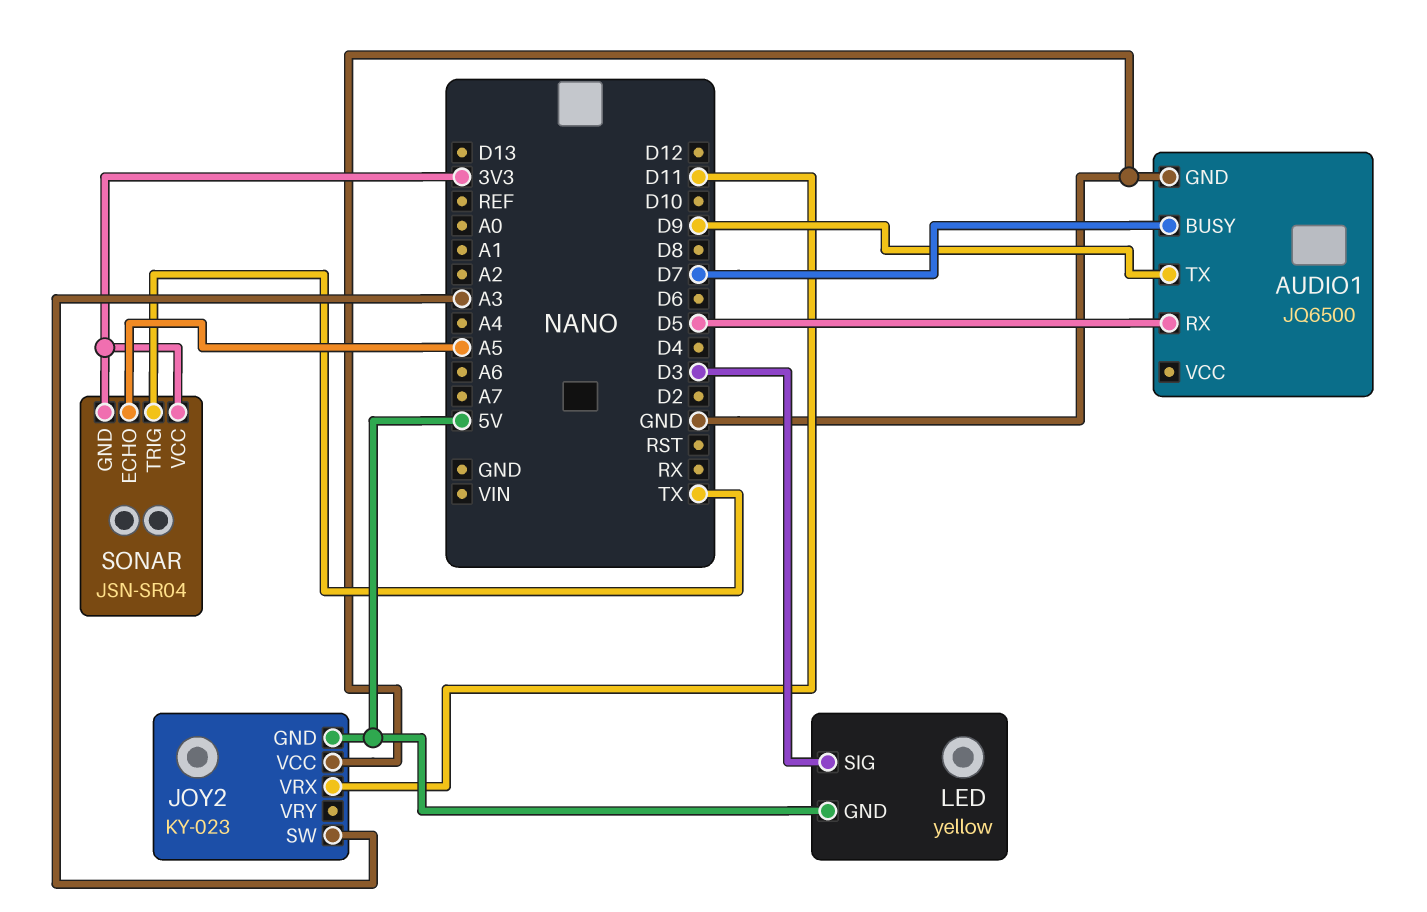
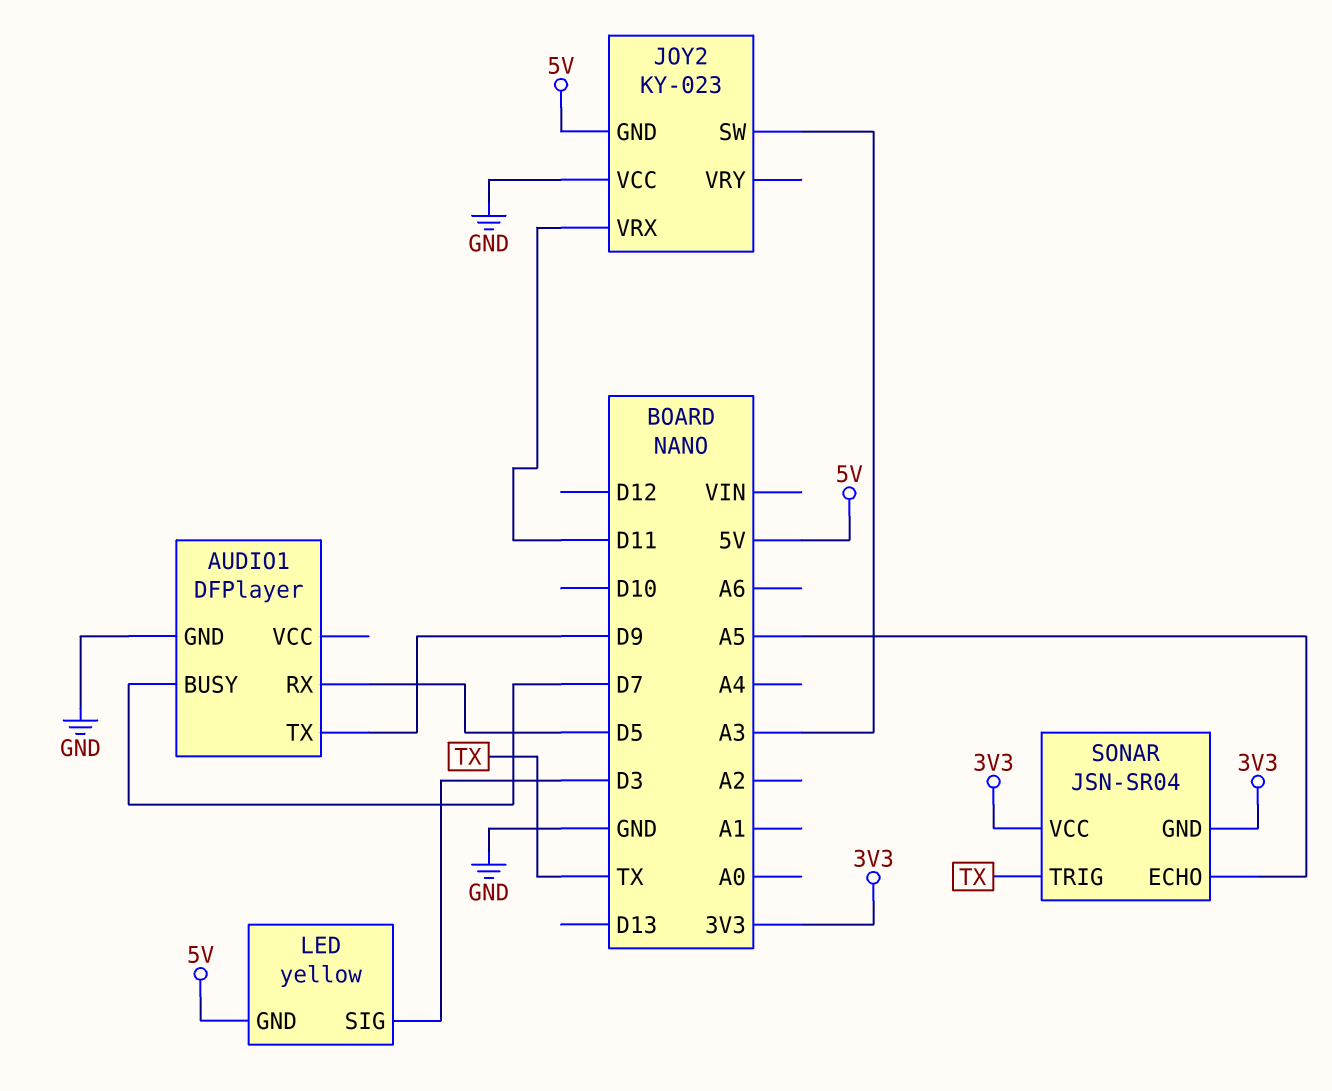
AUDIO1: JQ6500 -> DFPlayer

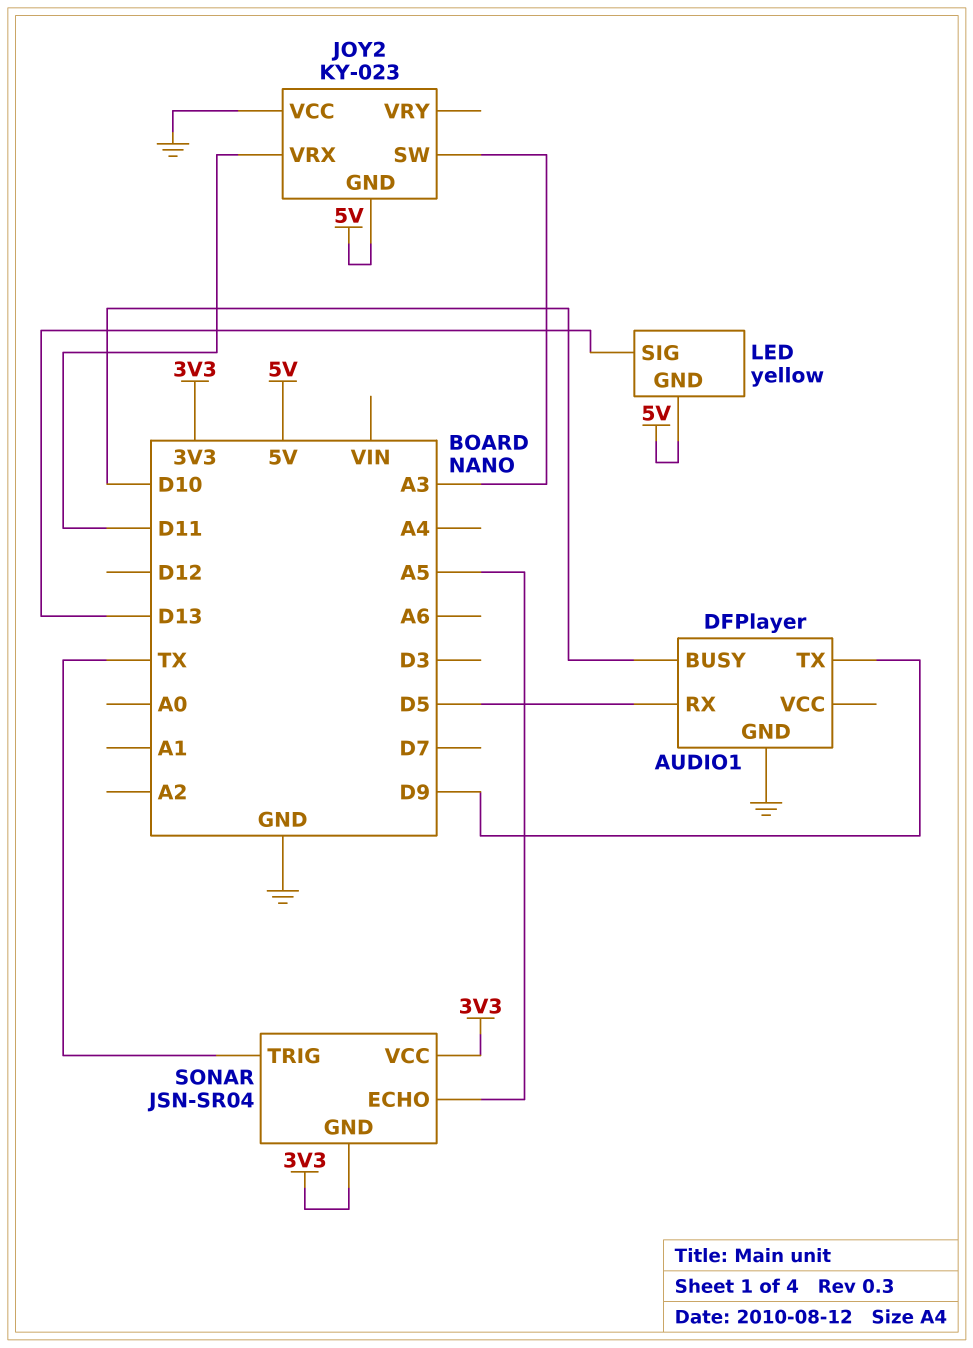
AUDIO1 pin BUSY: D7 -> D10
LED pin SIG: D3 -> D13

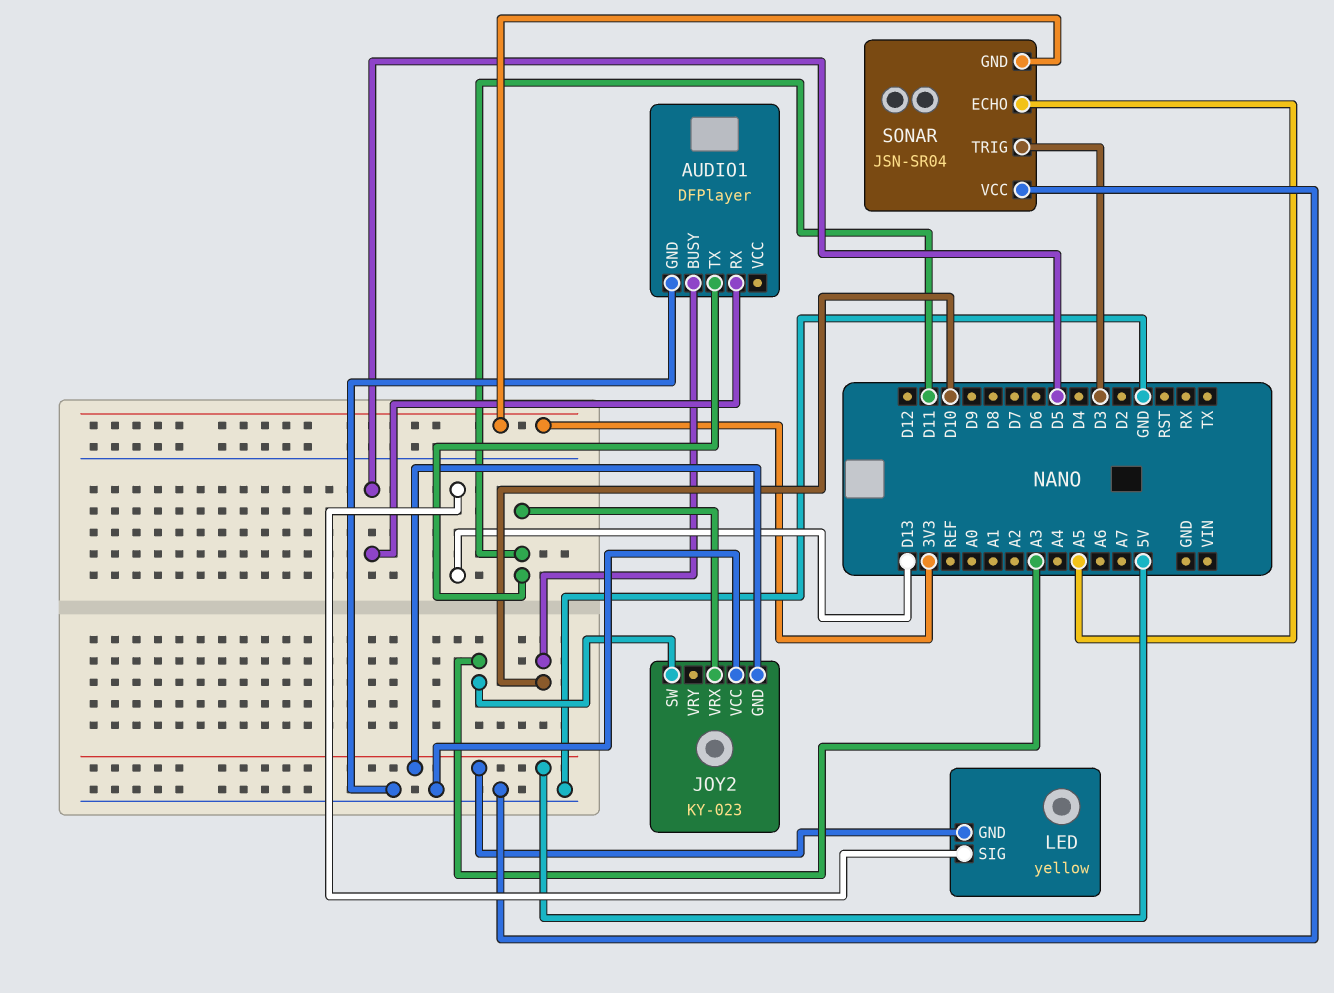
AUDIO1 pin TX: D9 -> D11
SONAR pin TRIG: TX -> D3
SONAR pin VCC: 3V3 -> GND

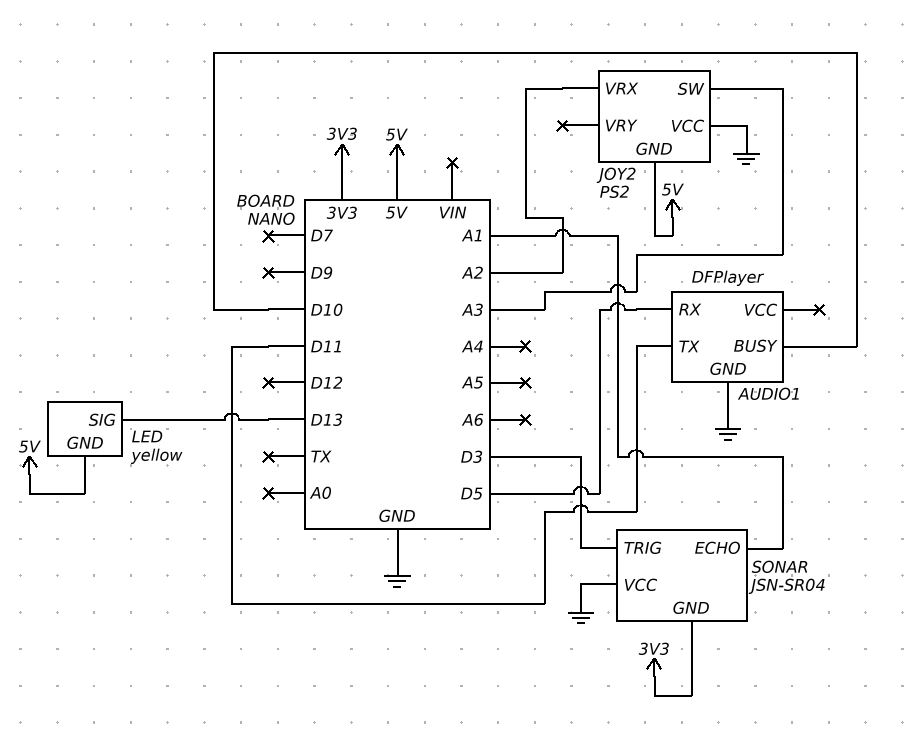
JOY2: KY-023 -> PS2
JOY2 pin VRX: D11 -> A2
SONAR pin ECHO: A5 -> A1

